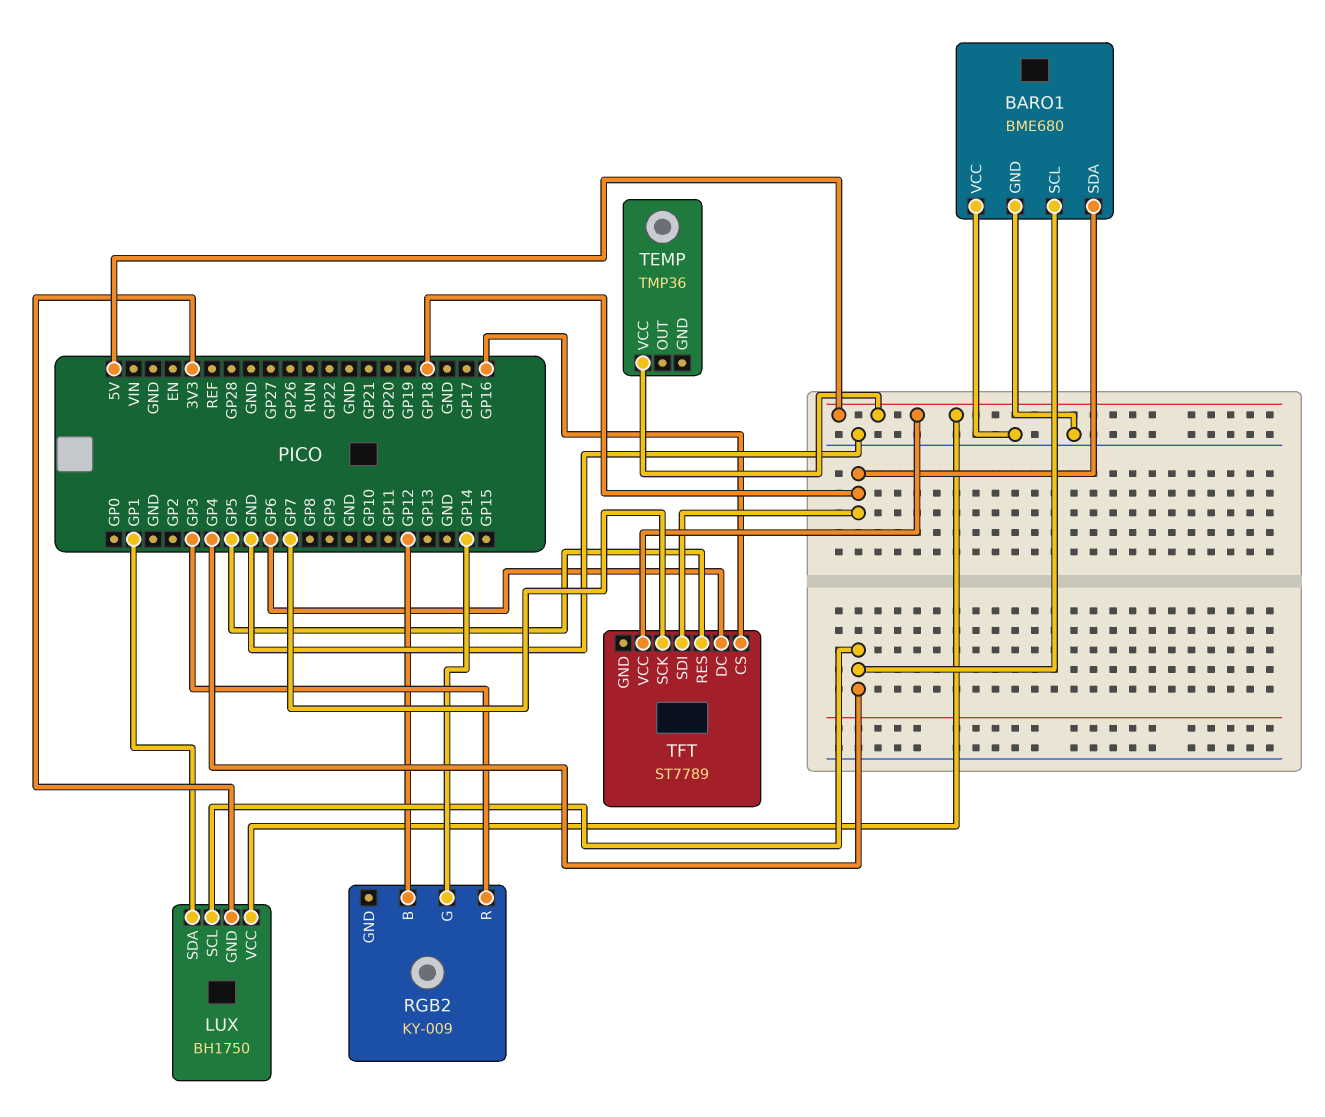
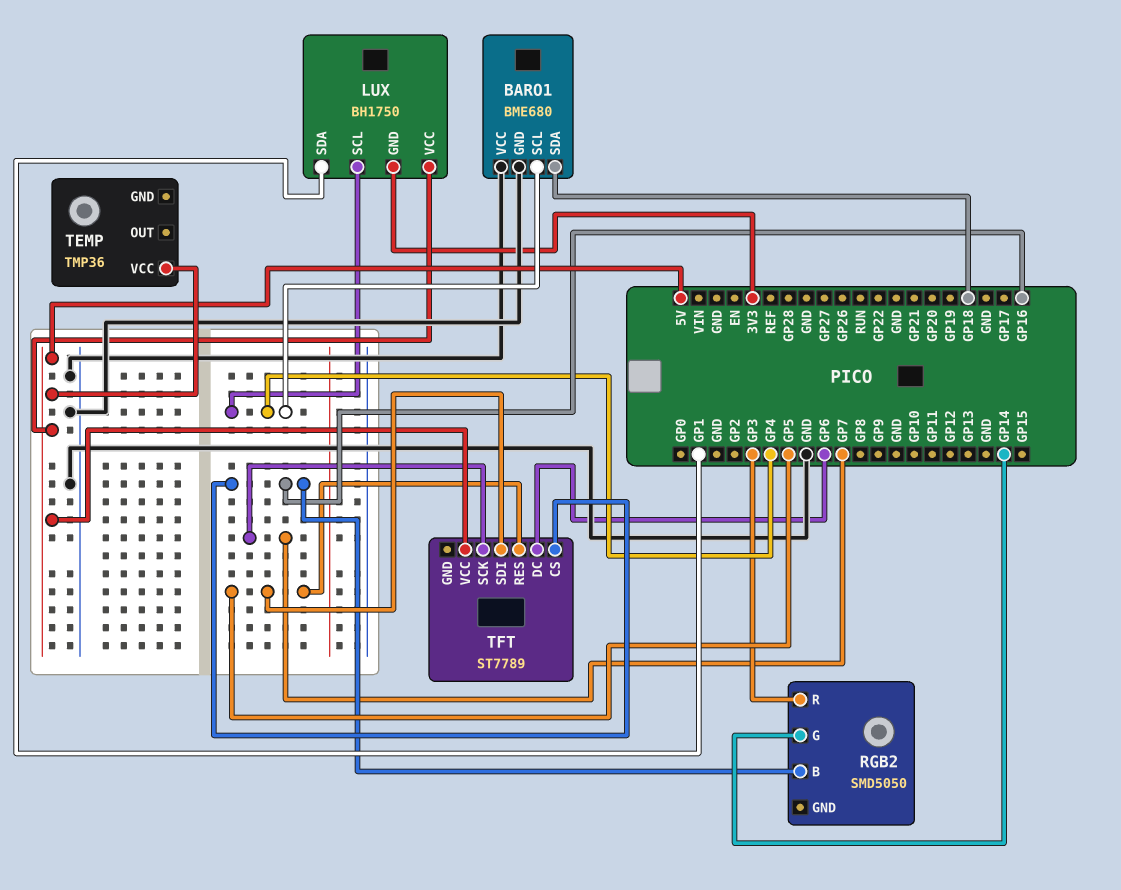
RGB2: KY-009 -> SMD5050
RGB2 pin B: GP12 -> GP16
TFT pin SDI: GP18 -> GP5

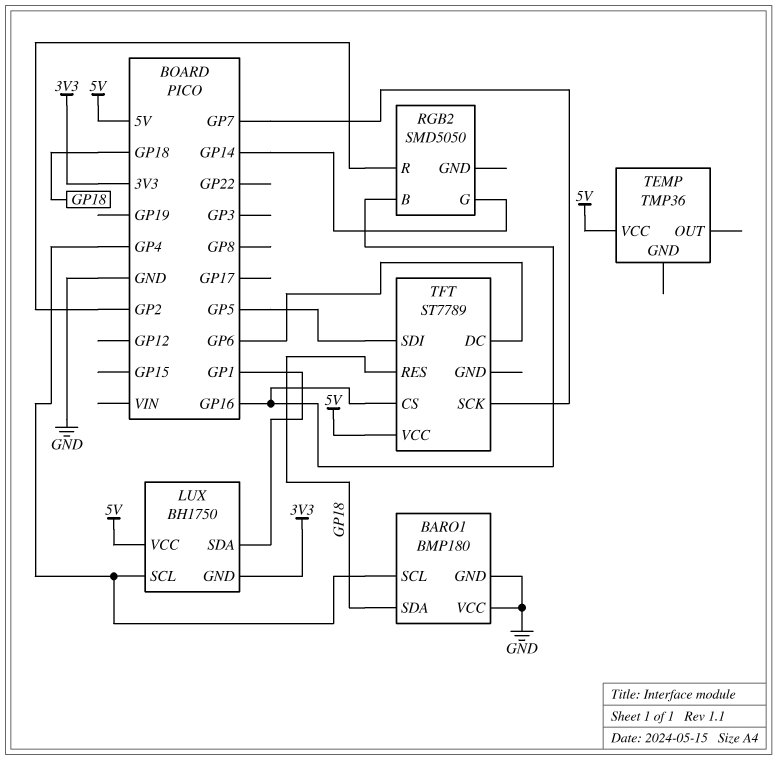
BARO1: BME680 -> BMP180
RGB2 pin R: GP3 -> GP2
TFT pin RES: GP5 -> GP18

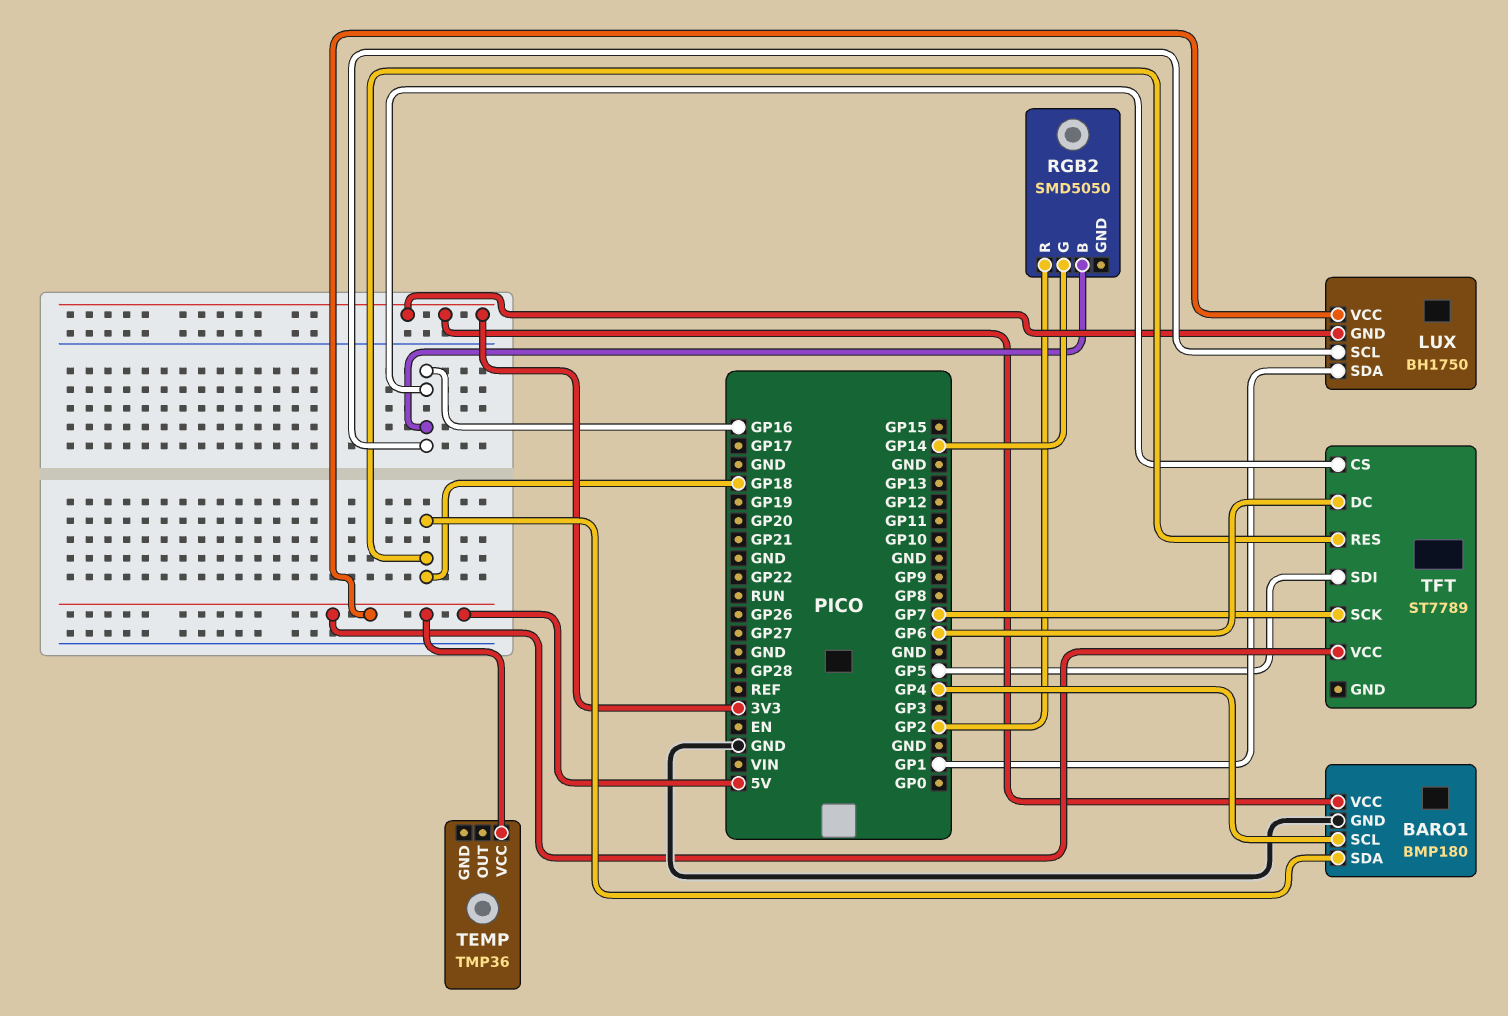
BARO1 pin VCC: GND -> 3V3
LUX pin SCL: GP4 -> GP16

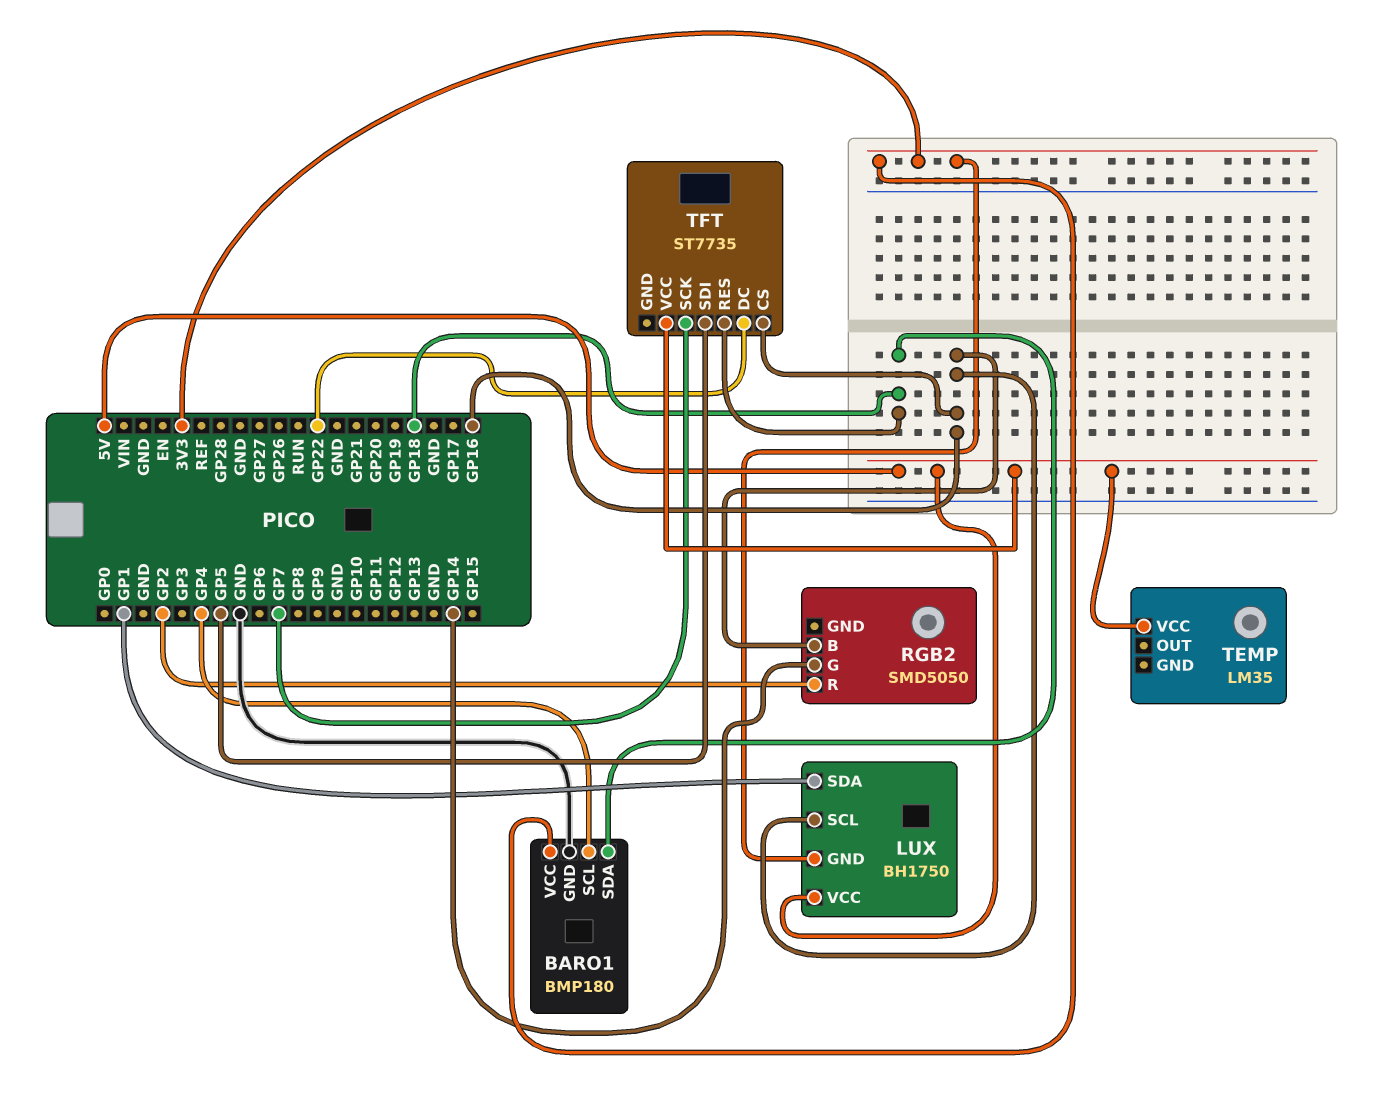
TEMP: TMP36 -> LM35
TFT: ST7789 -> ST7735
TFT pin DC: GP6 -> GP22

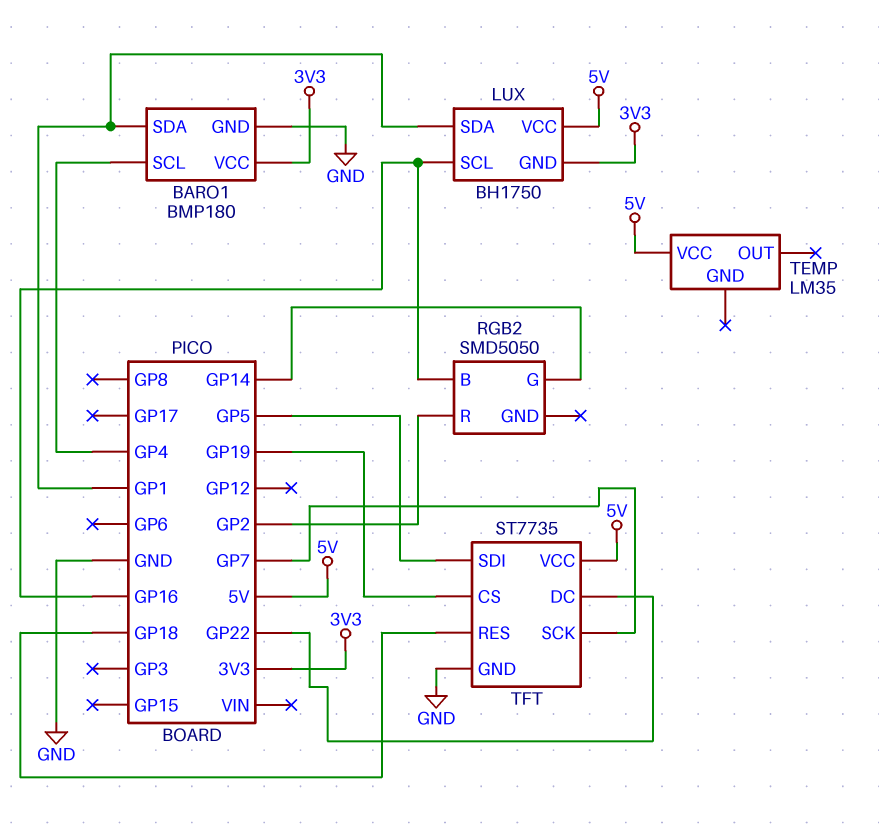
BARO1 pin SDA: GP18 -> GP1
TFT pin CS: GP16 -> GP19
TFT pin GND: none -> GND

